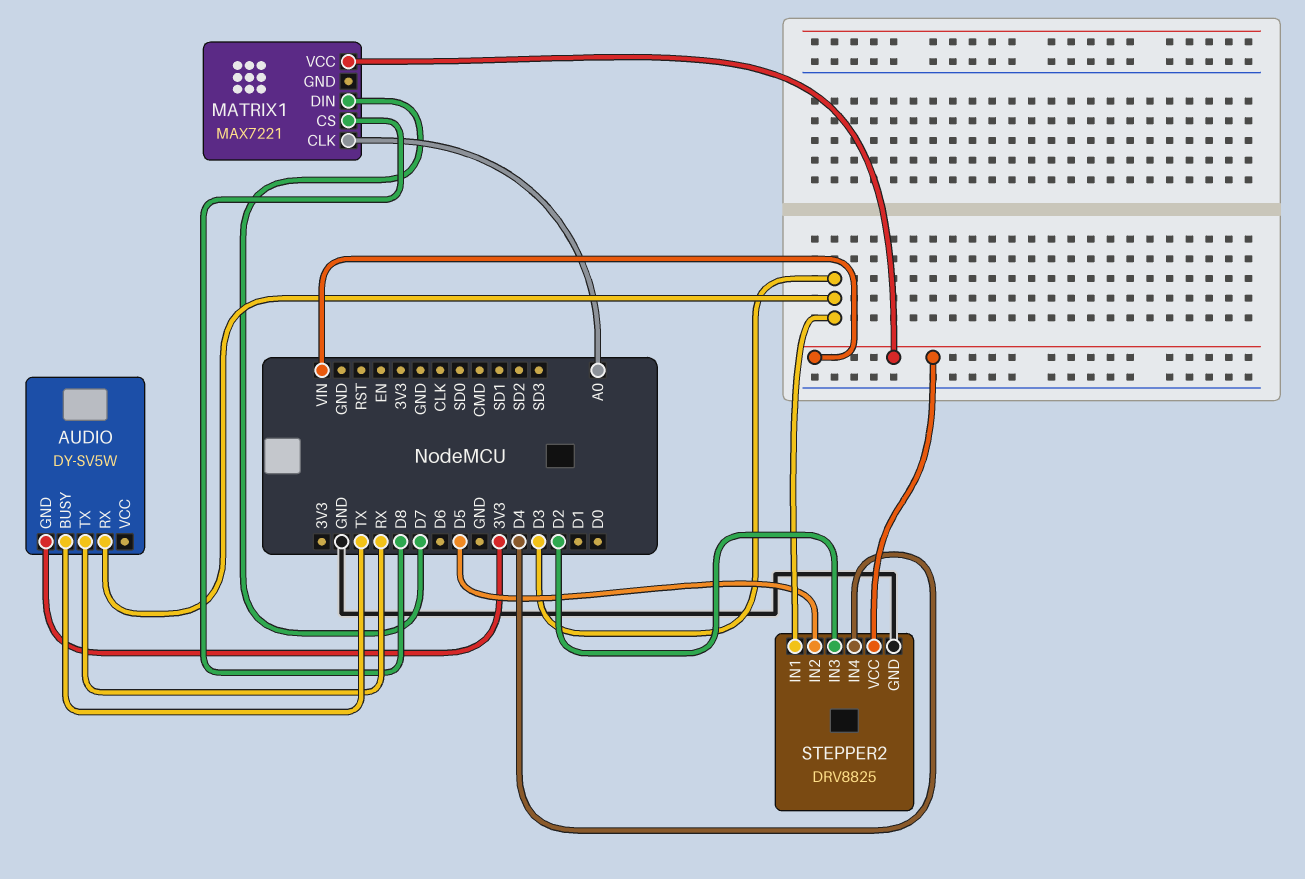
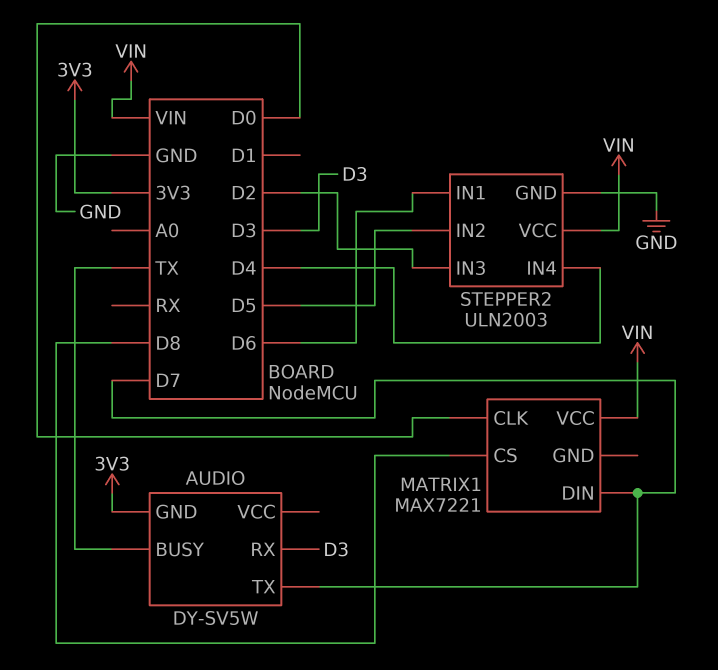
AUDIO pin TX: RX -> D7
MATRIX1 pin CLK: A0 -> D0
STEPPER2: DRV8825 -> ULN2003
STEPPER2 pin IN1: D3 -> D6

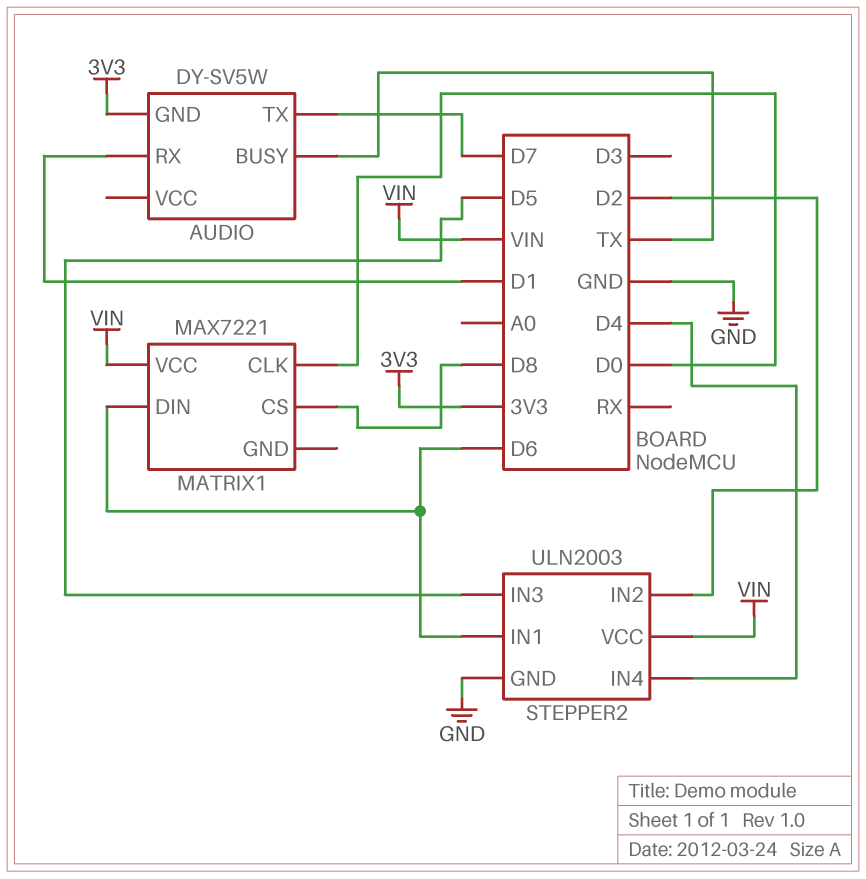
AUDIO pin RX: D3 -> D1
MATRIX1 pin DIN: D7 -> D6
STEPPER2 pin IN2: D5 -> D2
STEPPER2 pin IN3: D2 -> D5

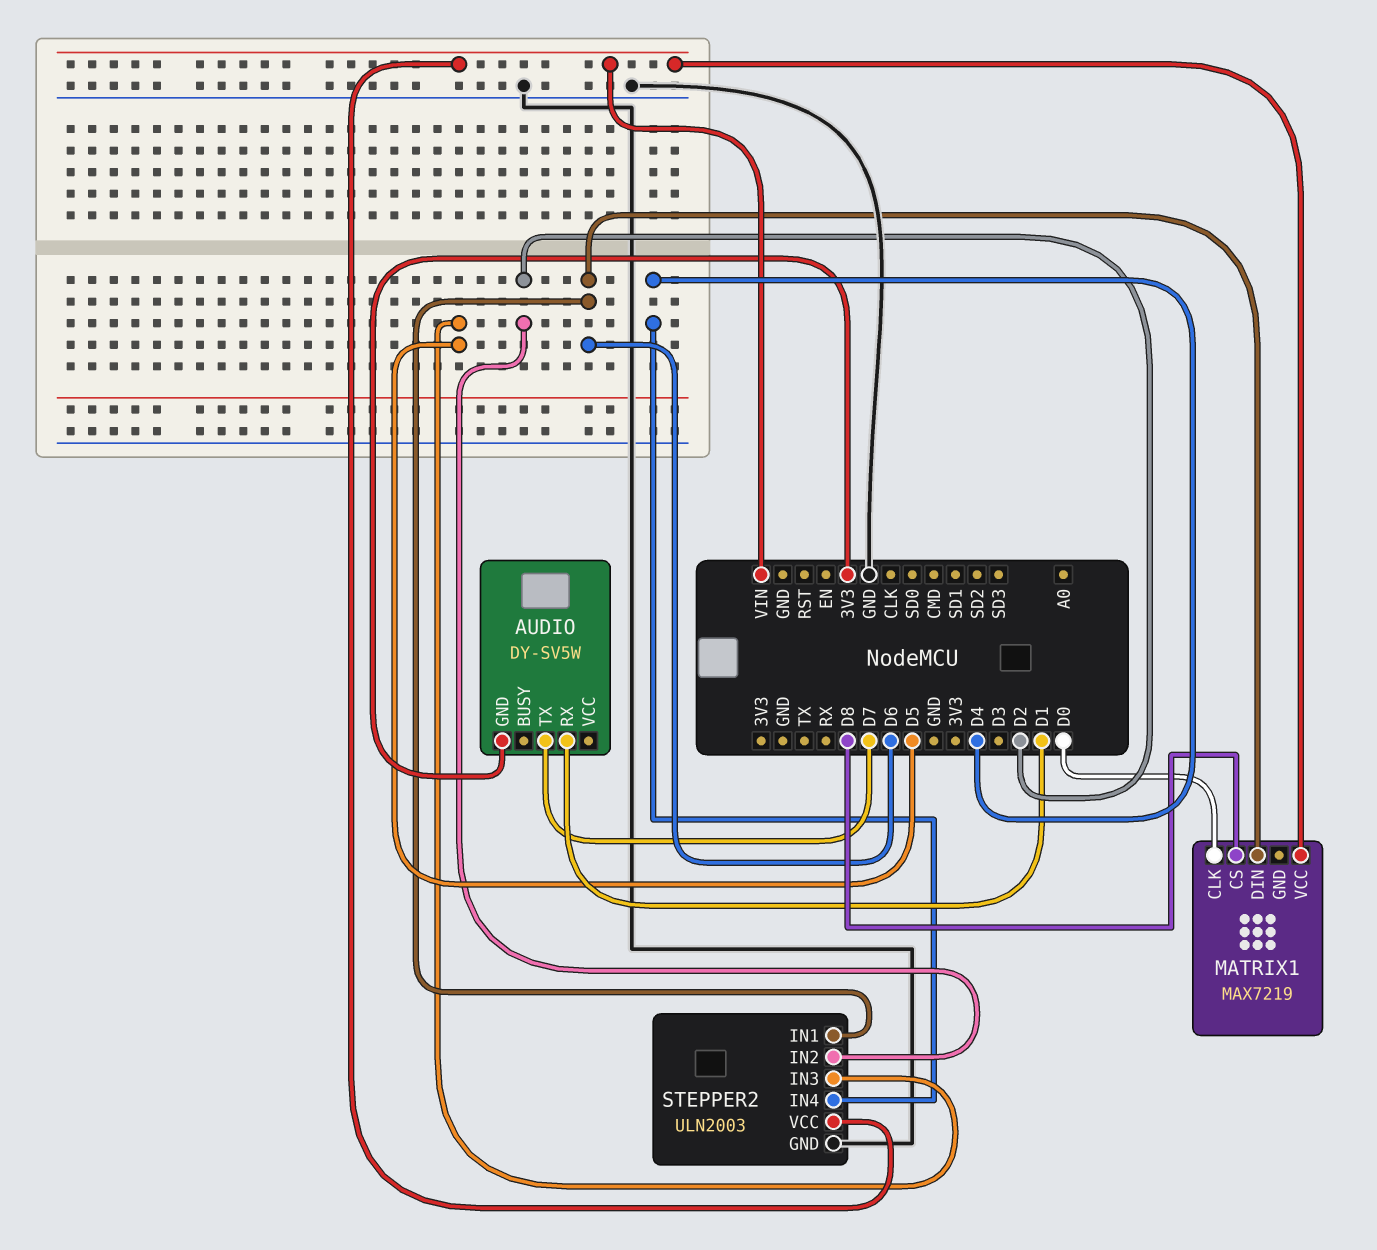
AUDIO pin BUSY: TX -> none
MATRIX1: MAX7221 -> MAX7219

